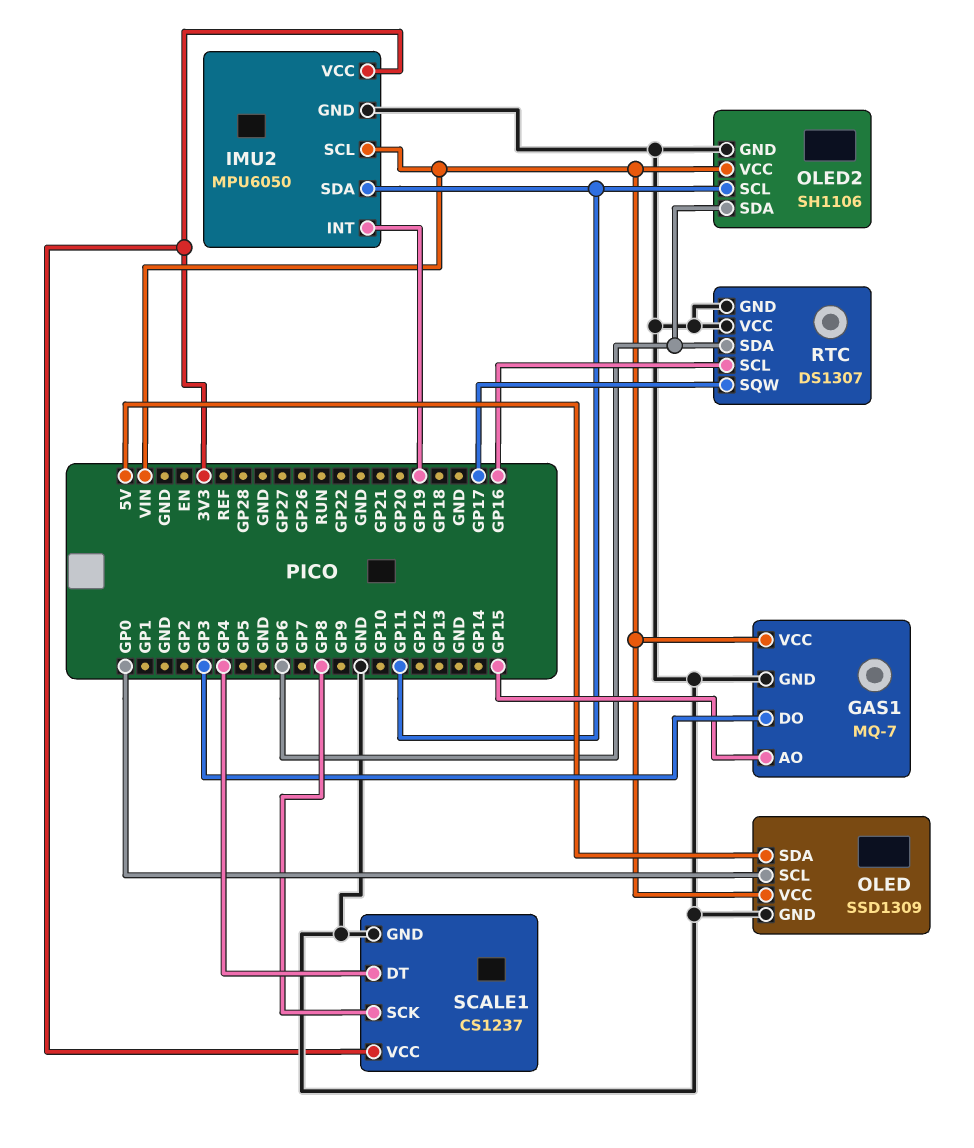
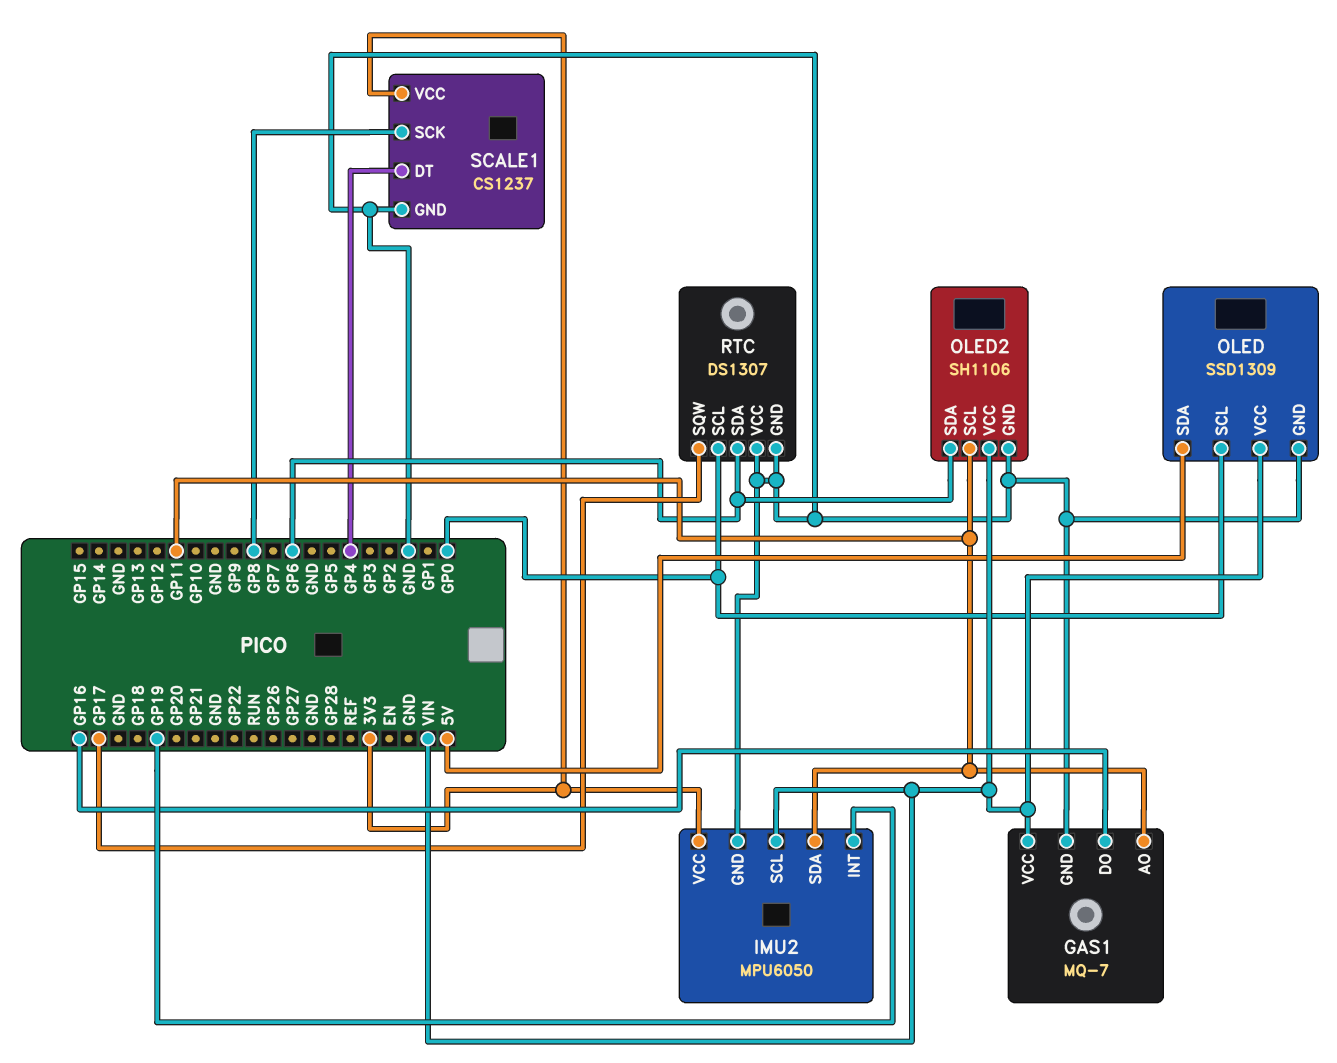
GAS1 pin AO: GP15 -> GP11
GAS1 pin DO: GP3 -> GP16
RTC pin SCL: GP16 -> GP0

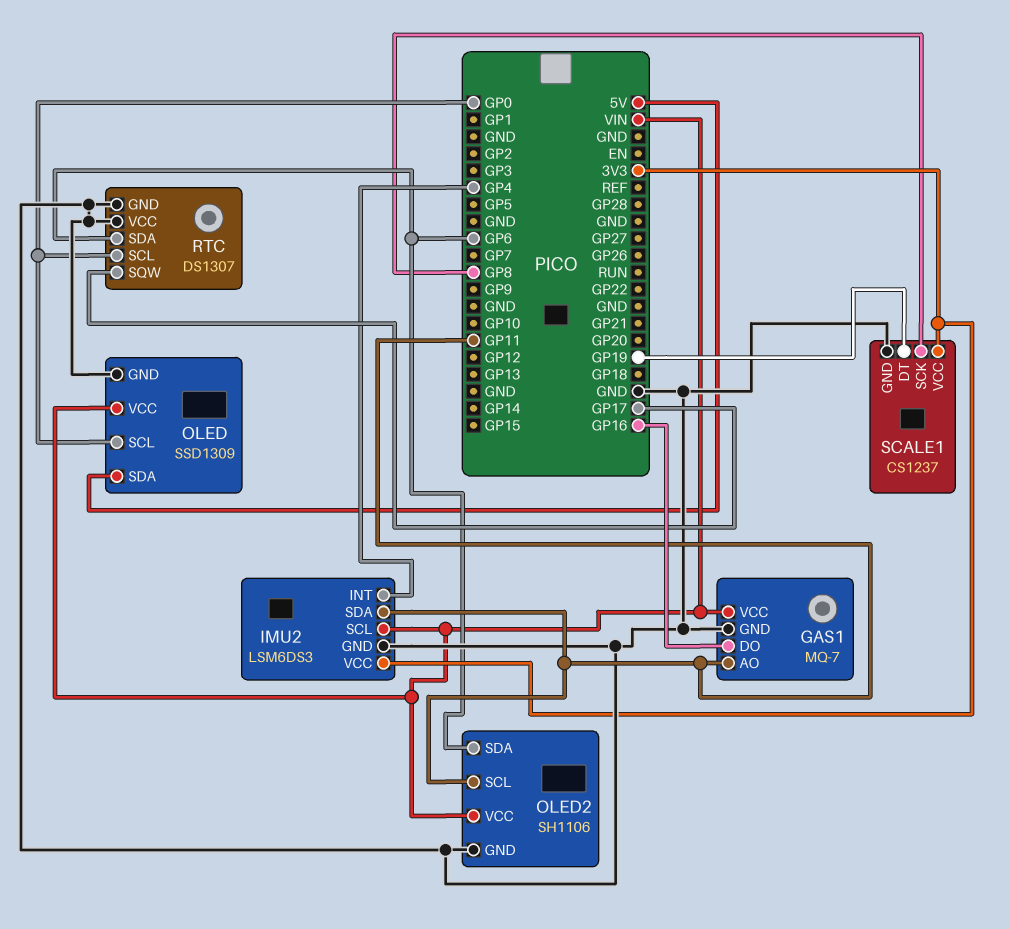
IMU2: MPU6050 -> LSM6DS3
IMU2 pin INT: GP19 -> GP4
SCALE1 pin DT: GP4 -> GP19

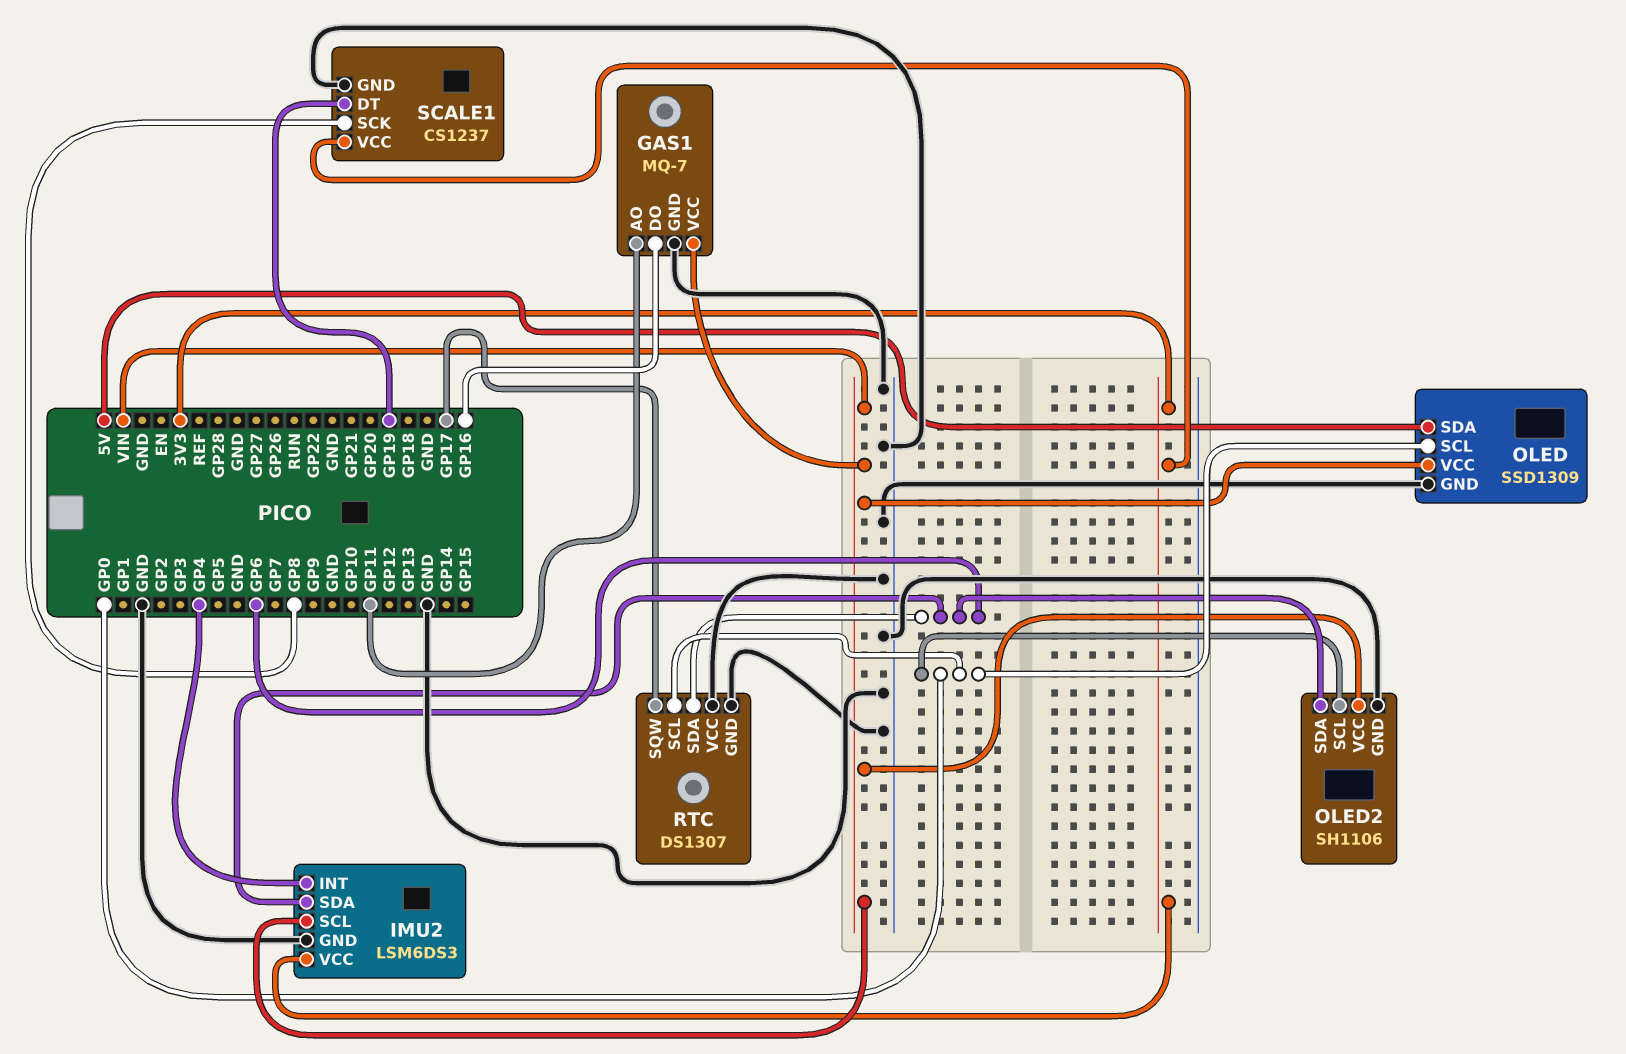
IMU2 pin SDA: GP11 -> GP6
OLED2 pin SCL: GP11 -> GP0

